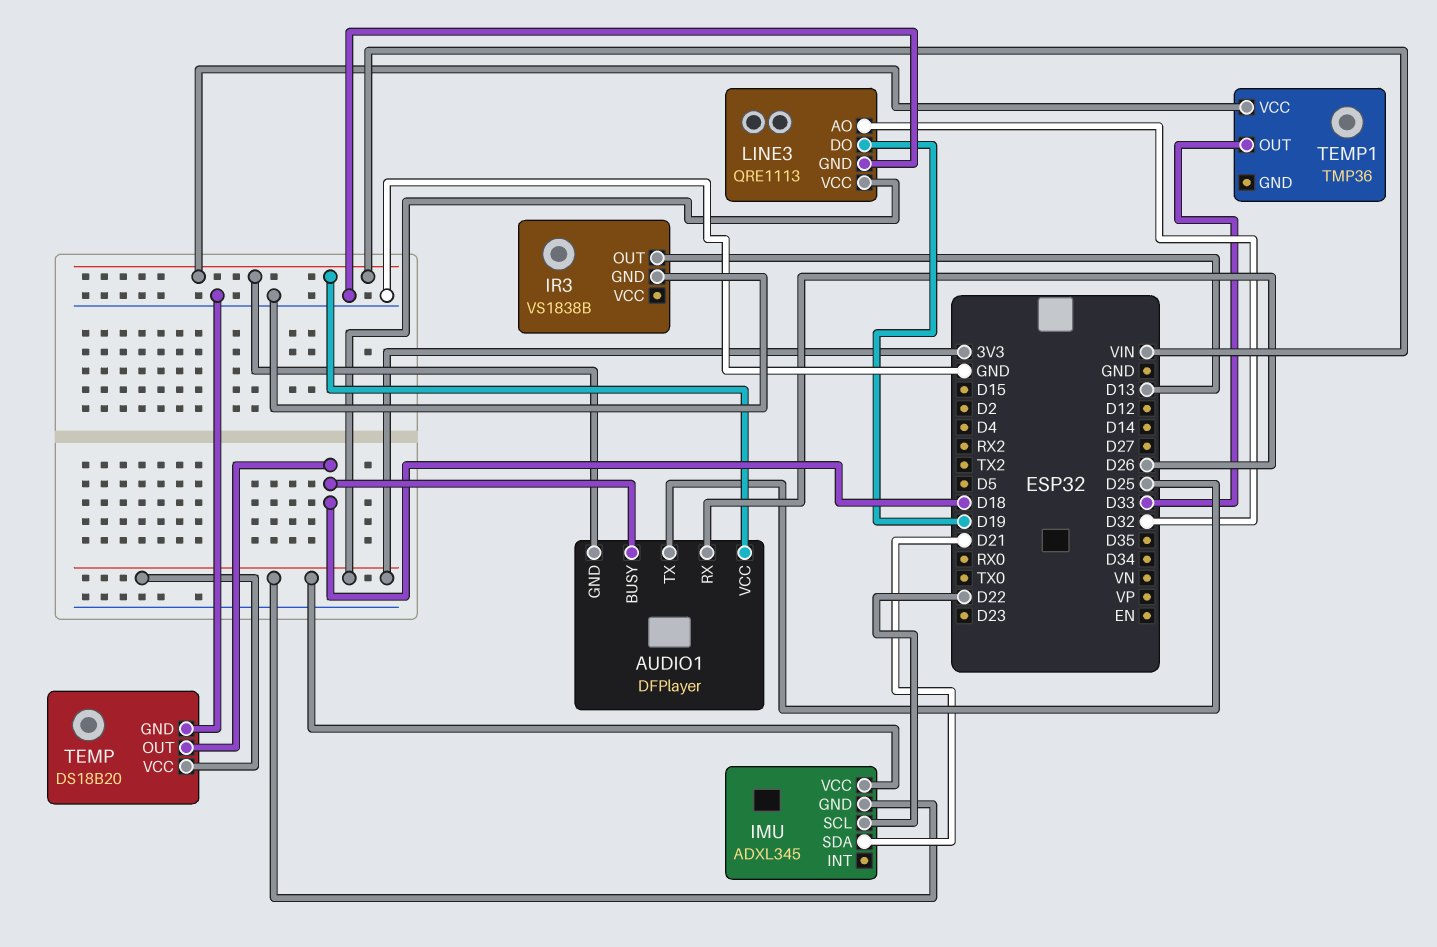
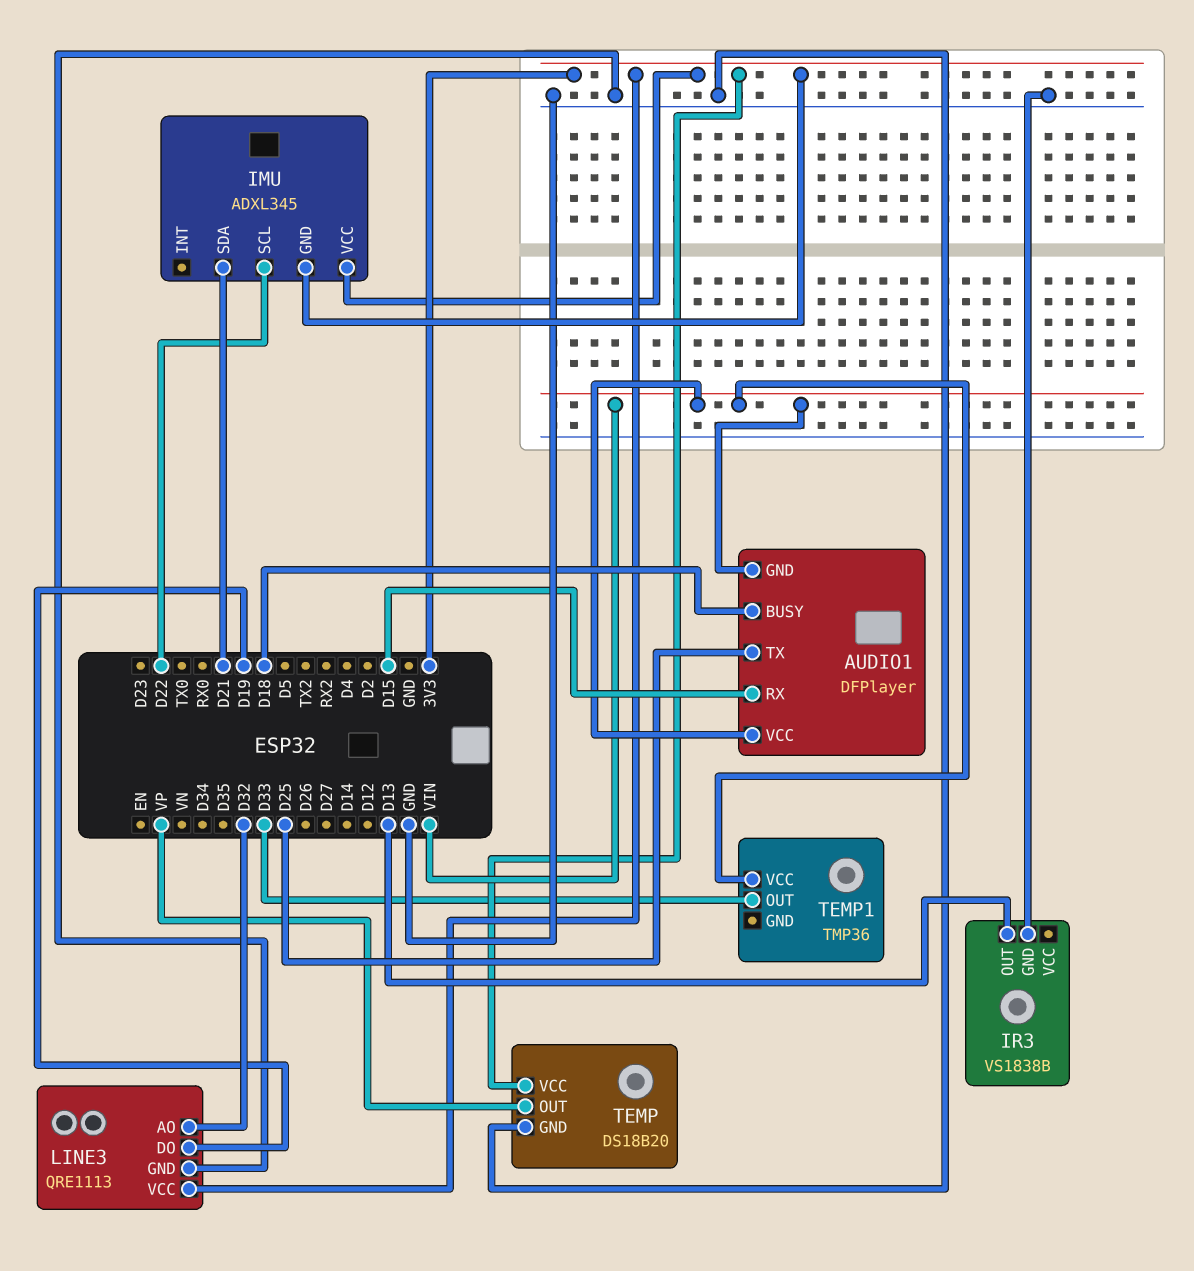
AUDIO1 pin RX: D26 -> D15
TEMP pin OUT: D18 -> VP

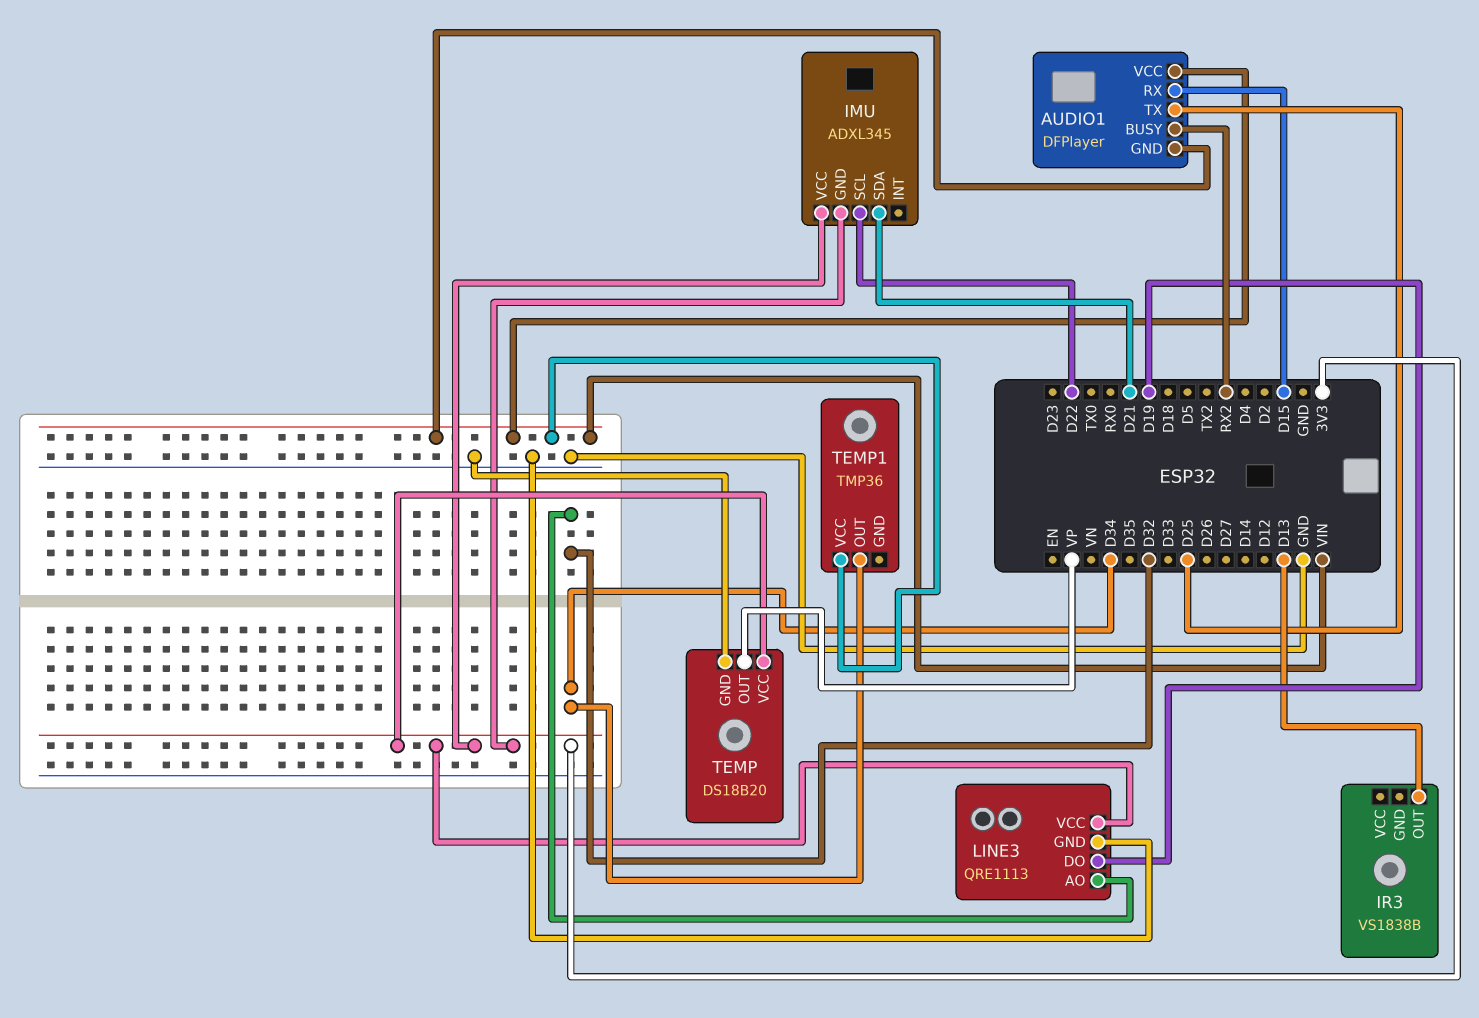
AUDIO1 pin BUSY: D18 -> RX2
IR3 pin GND: GND -> none
TEMP1 pin OUT: D33 -> D34

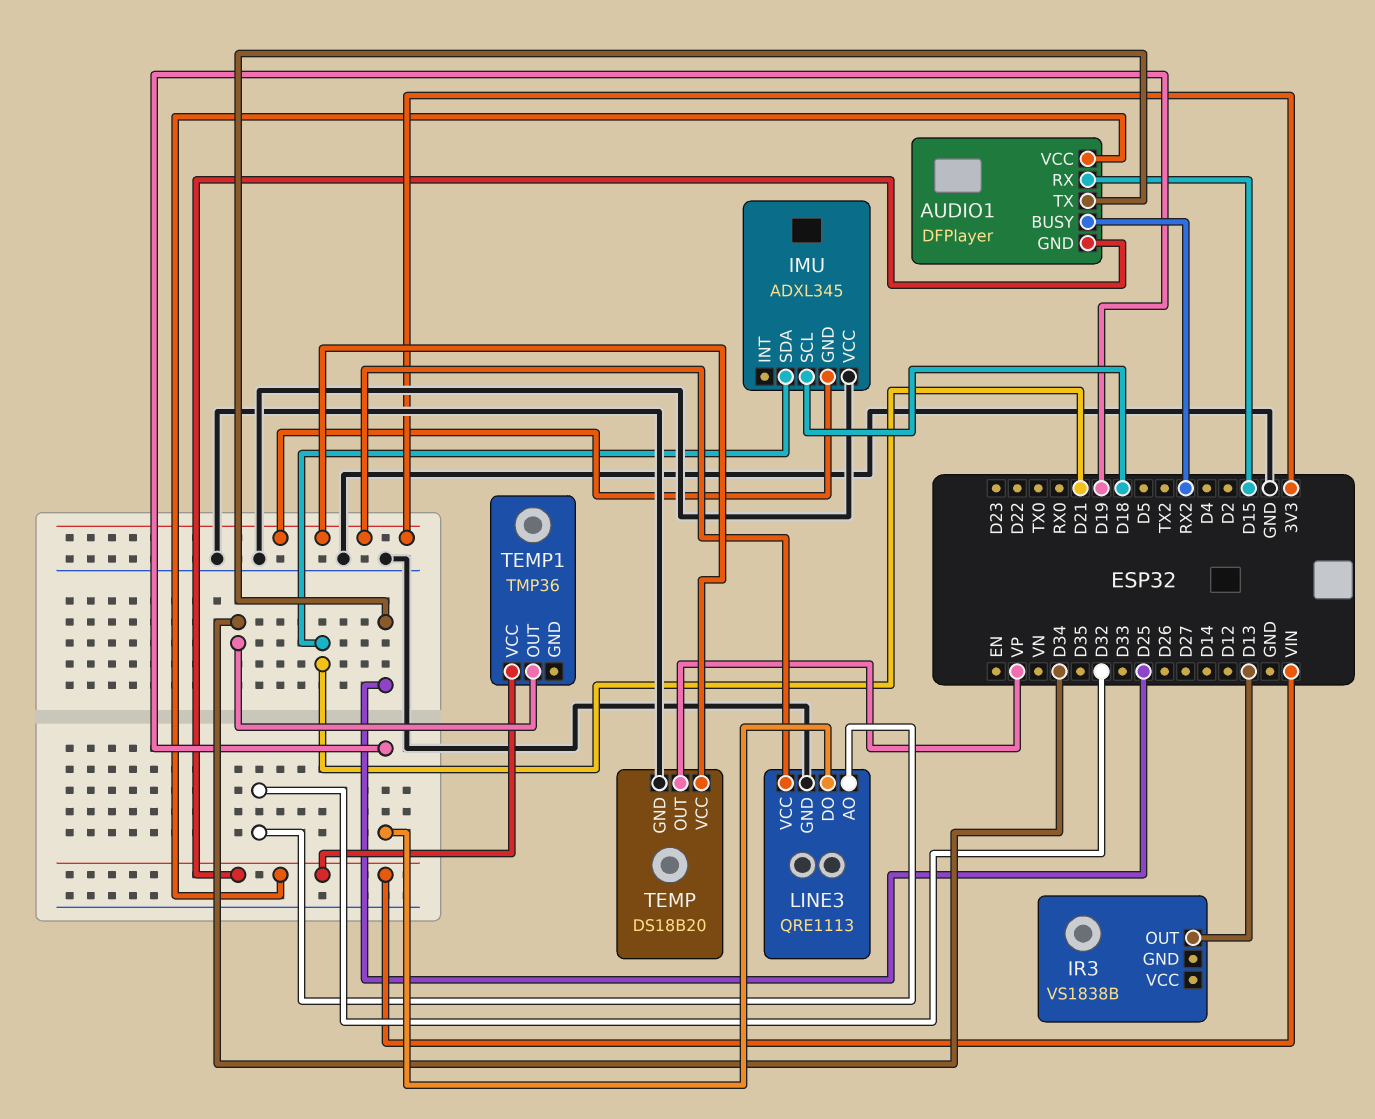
IMU pin SCL: D22 -> D18
IMU pin VCC: 3V3 -> GND

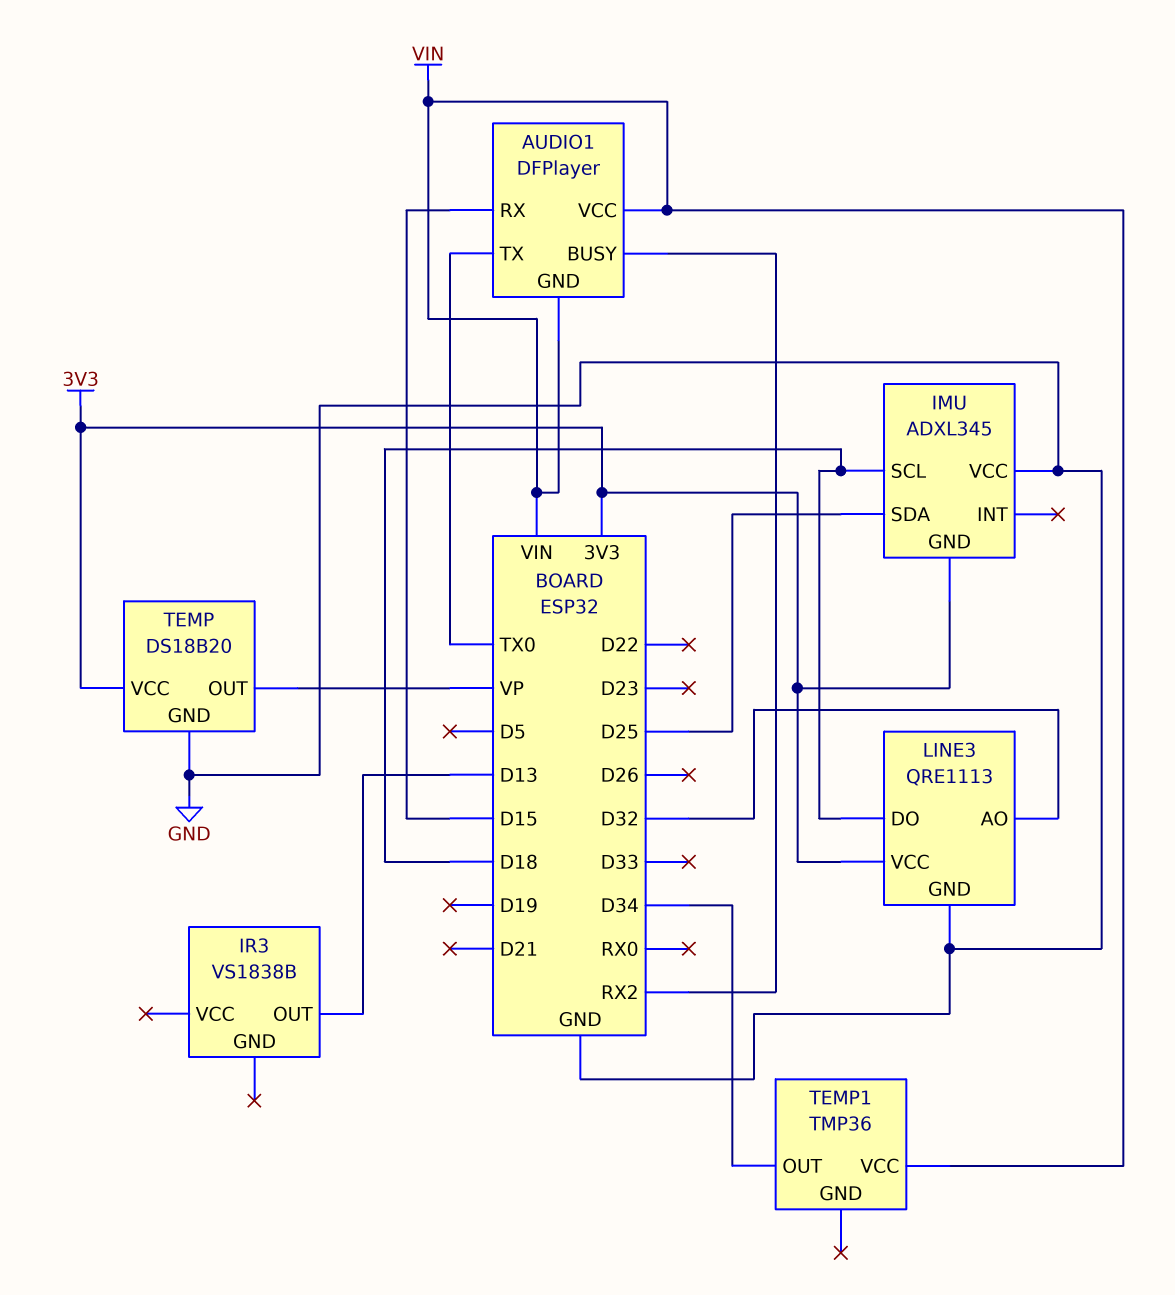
AUDIO1 pin TX: D25 -> TX0
IMU pin SDA: D21 -> D25
LINE3 pin DO: D19 -> D18

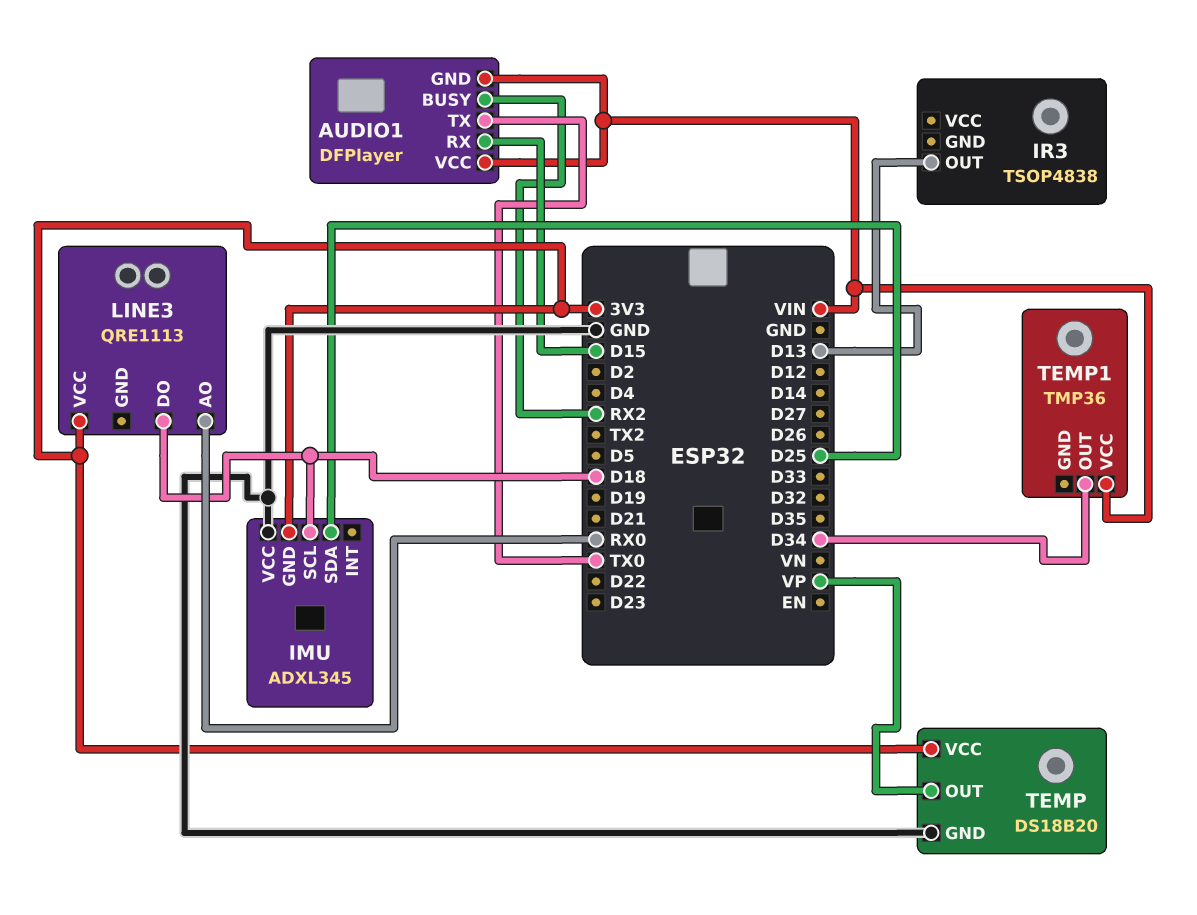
IR3: VS1838B -> TSOP4838
LINE3 pin AO: D32 -> RX0
LINE3 pin GND: GND -> none

